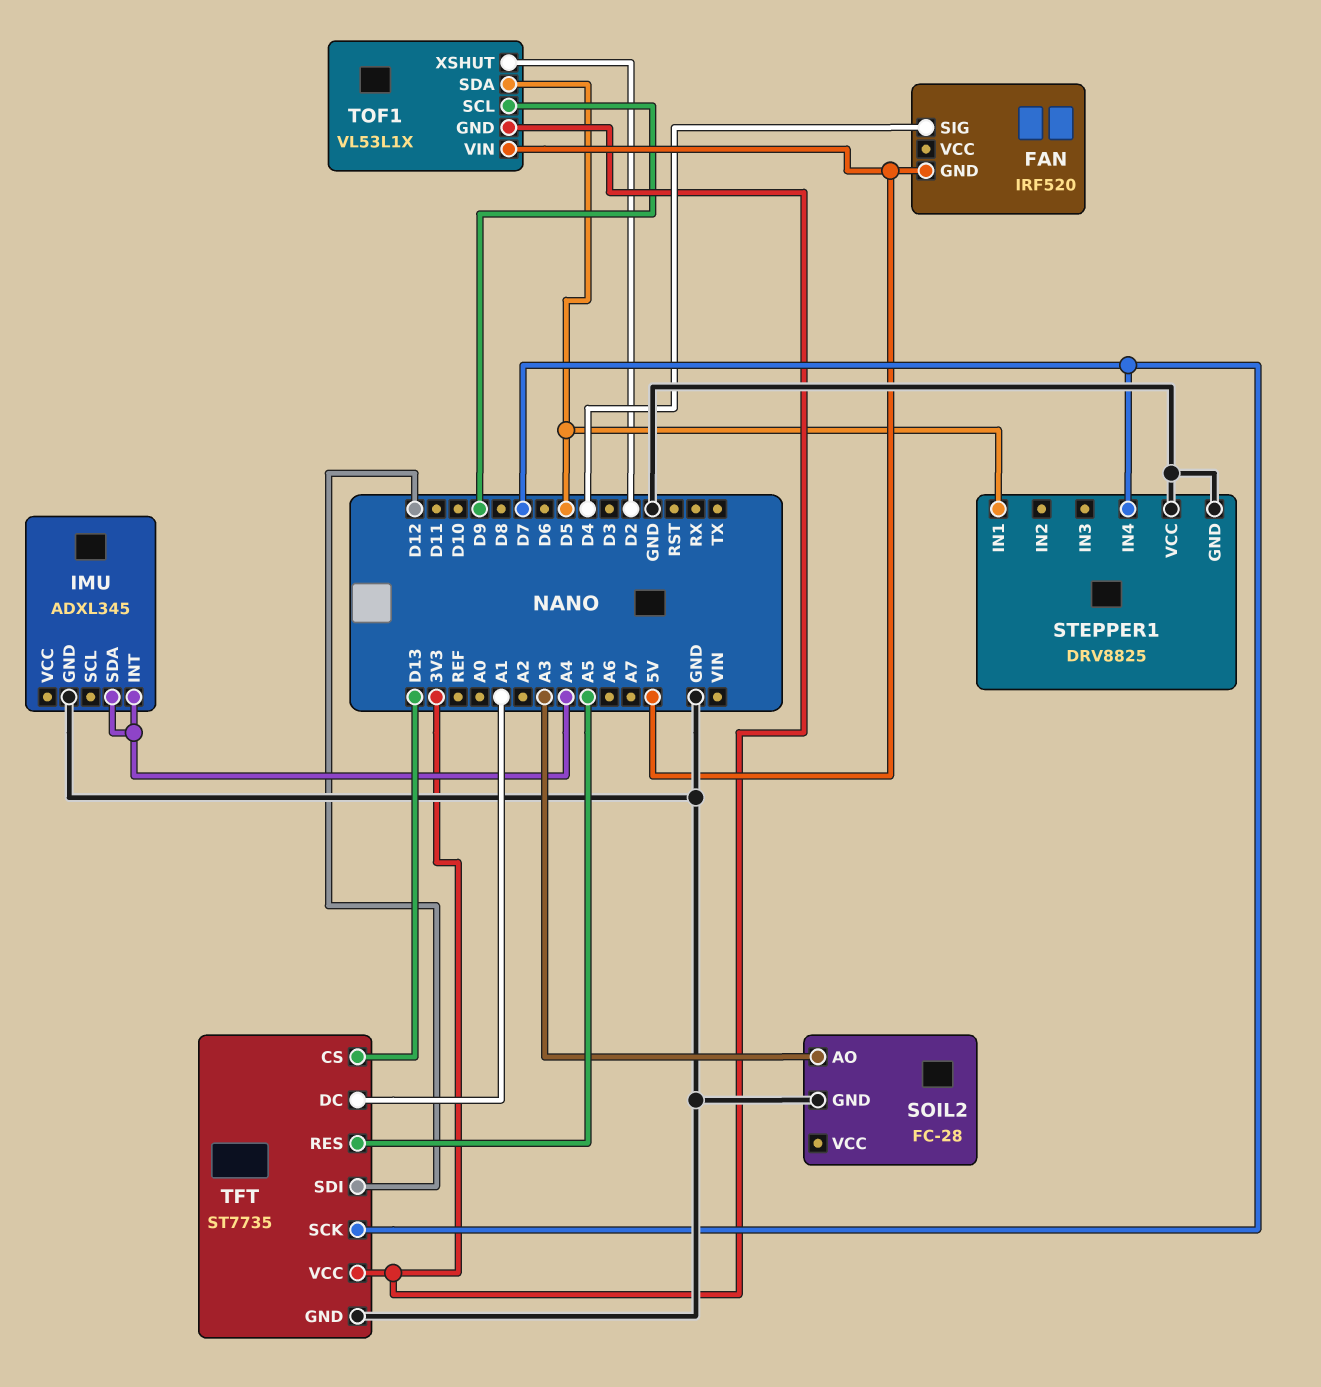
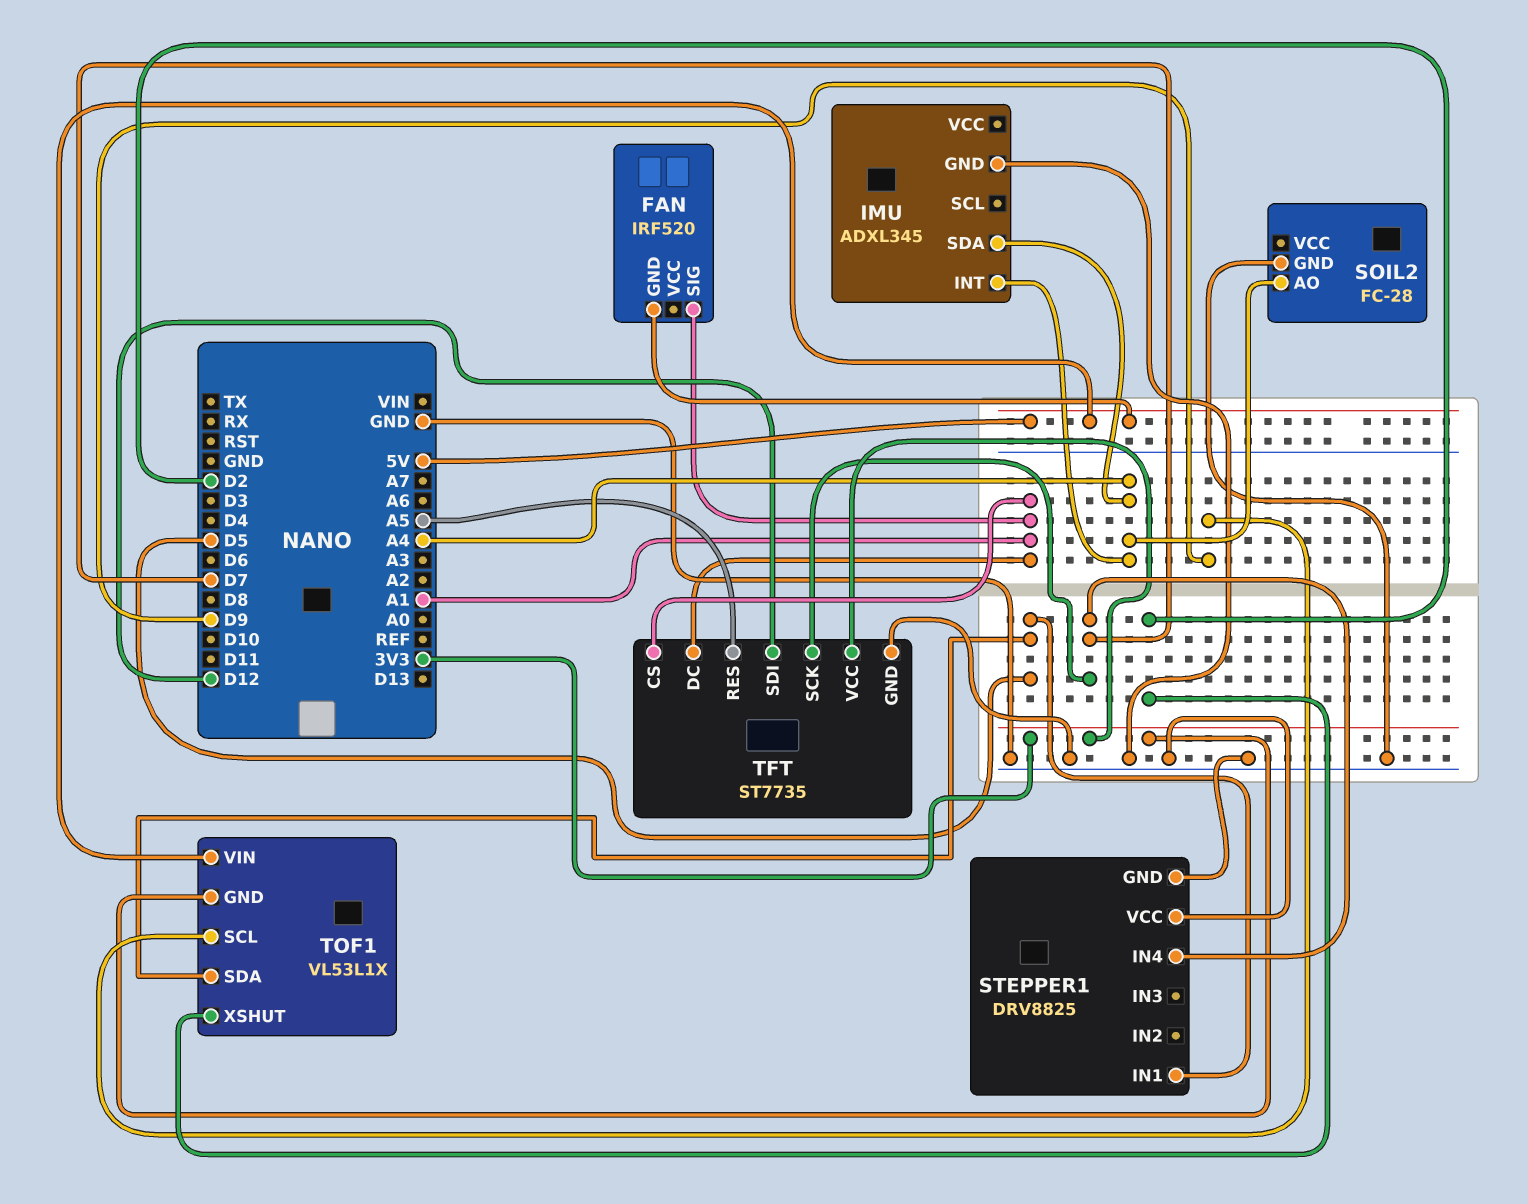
FAN pin SIG: D4 -> A1
SOIL2 pin AO: A3 -> A4
TFT pin CS: D13 -> A1

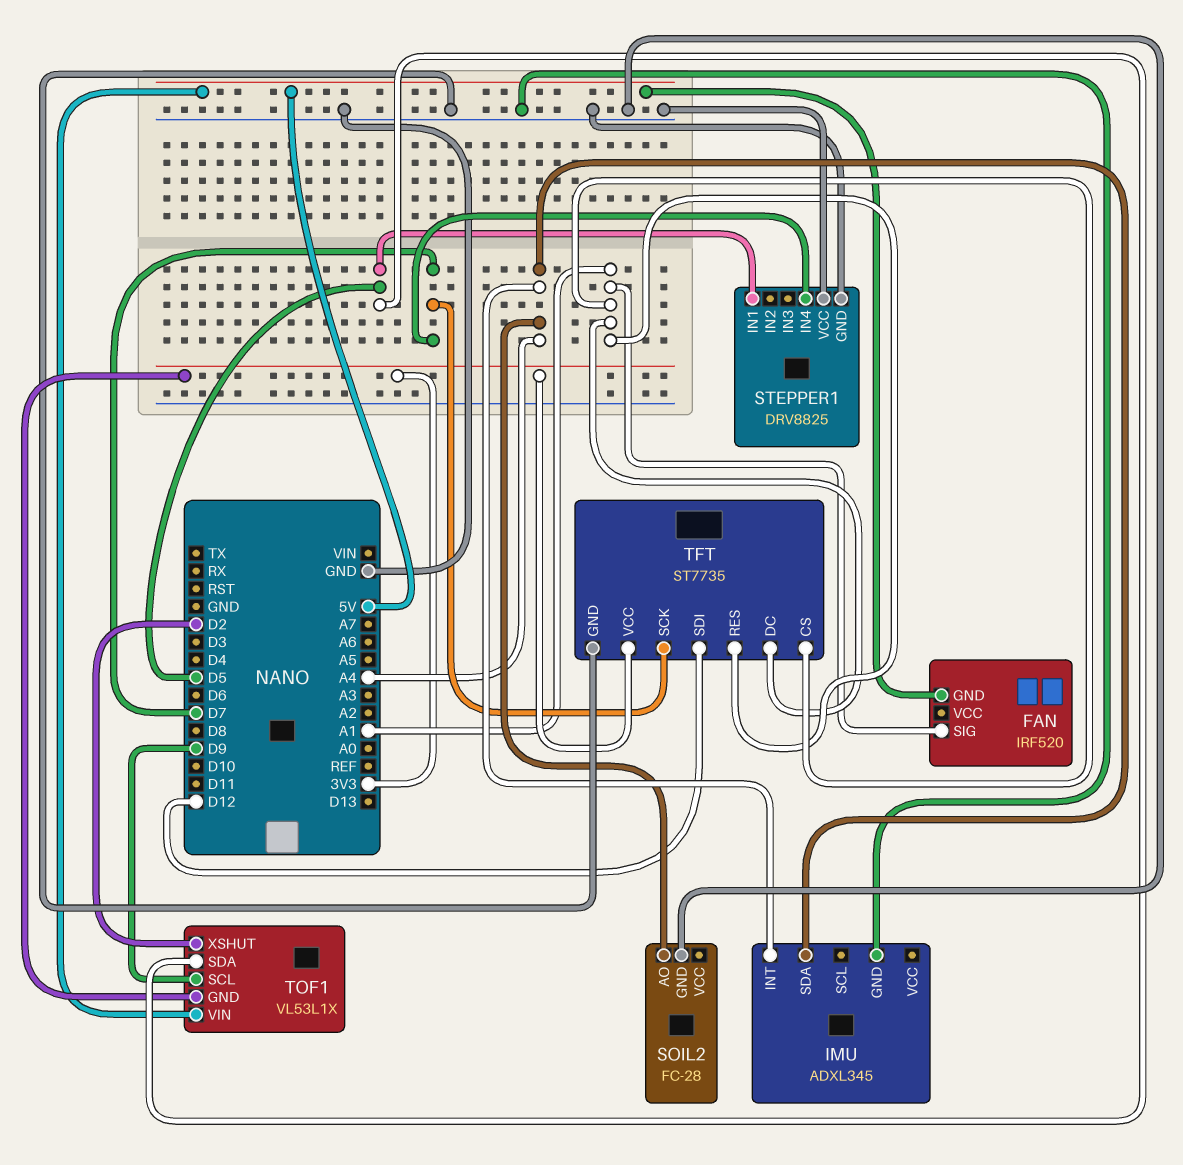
TFT pin RES: A5 -> A1

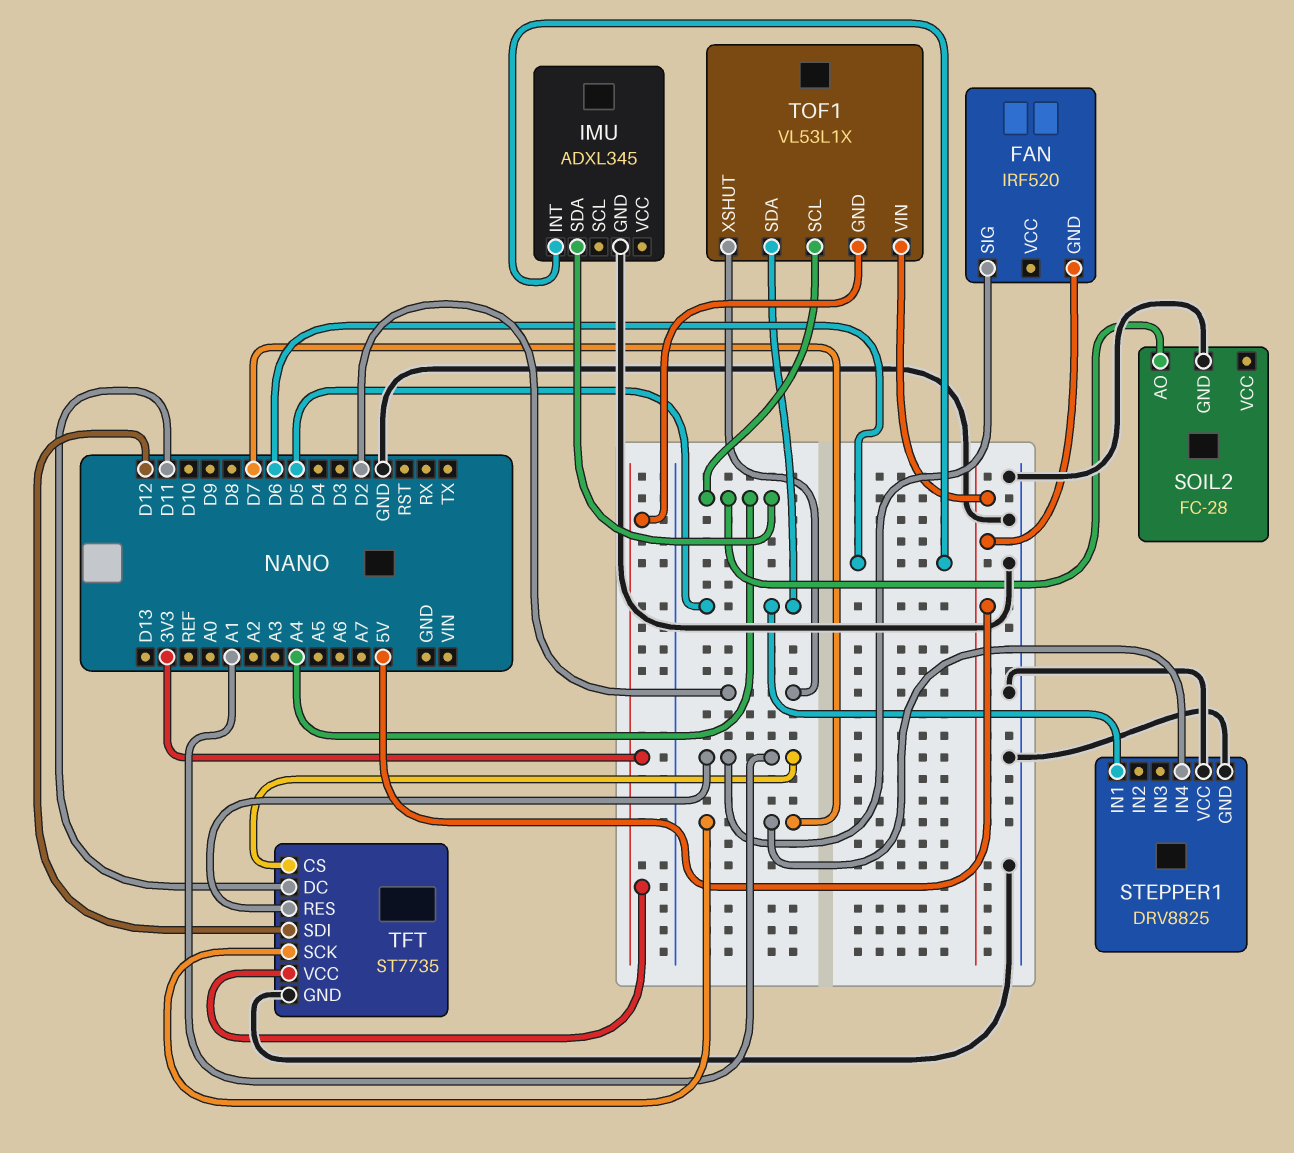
IMU pin INT: A4 -> D6
TFT pin DC: A1 -> D11
TOF1 pin SCL: D9 -> A4

